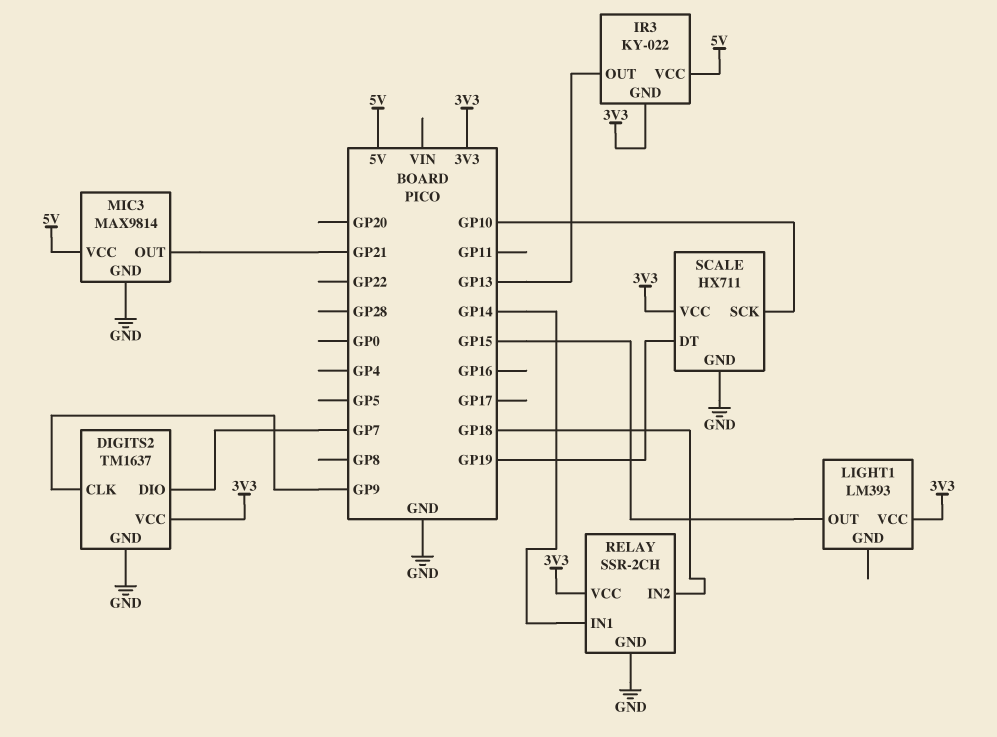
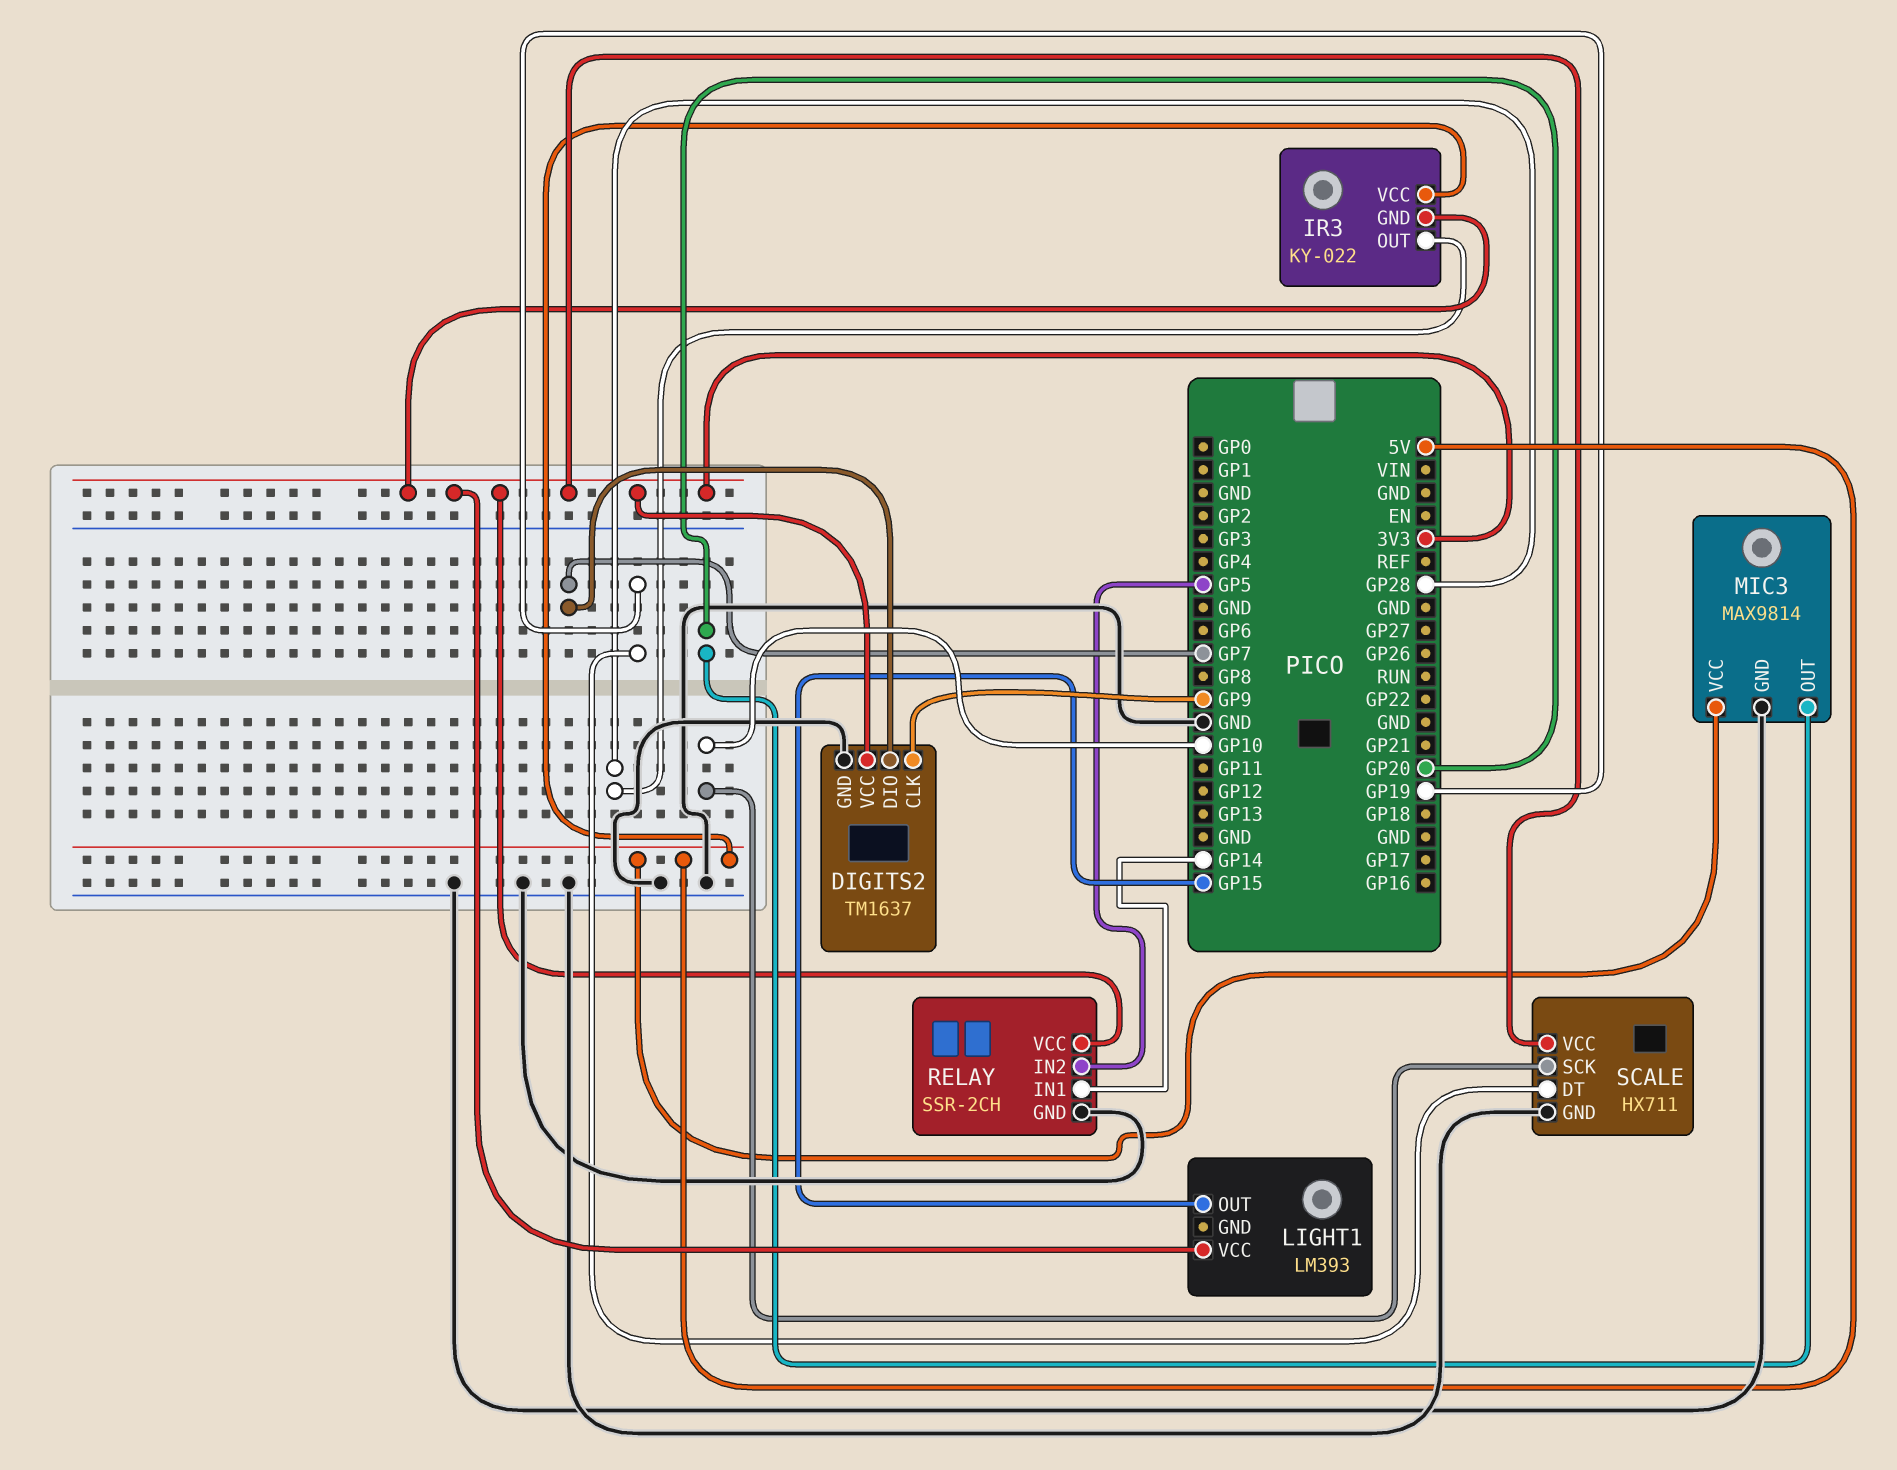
IR3 pin OUT: GP13 -> GP28
MIC3 pin OUT: GP21 -> GP20
RELAY pin IN2: GP18 -> GP5

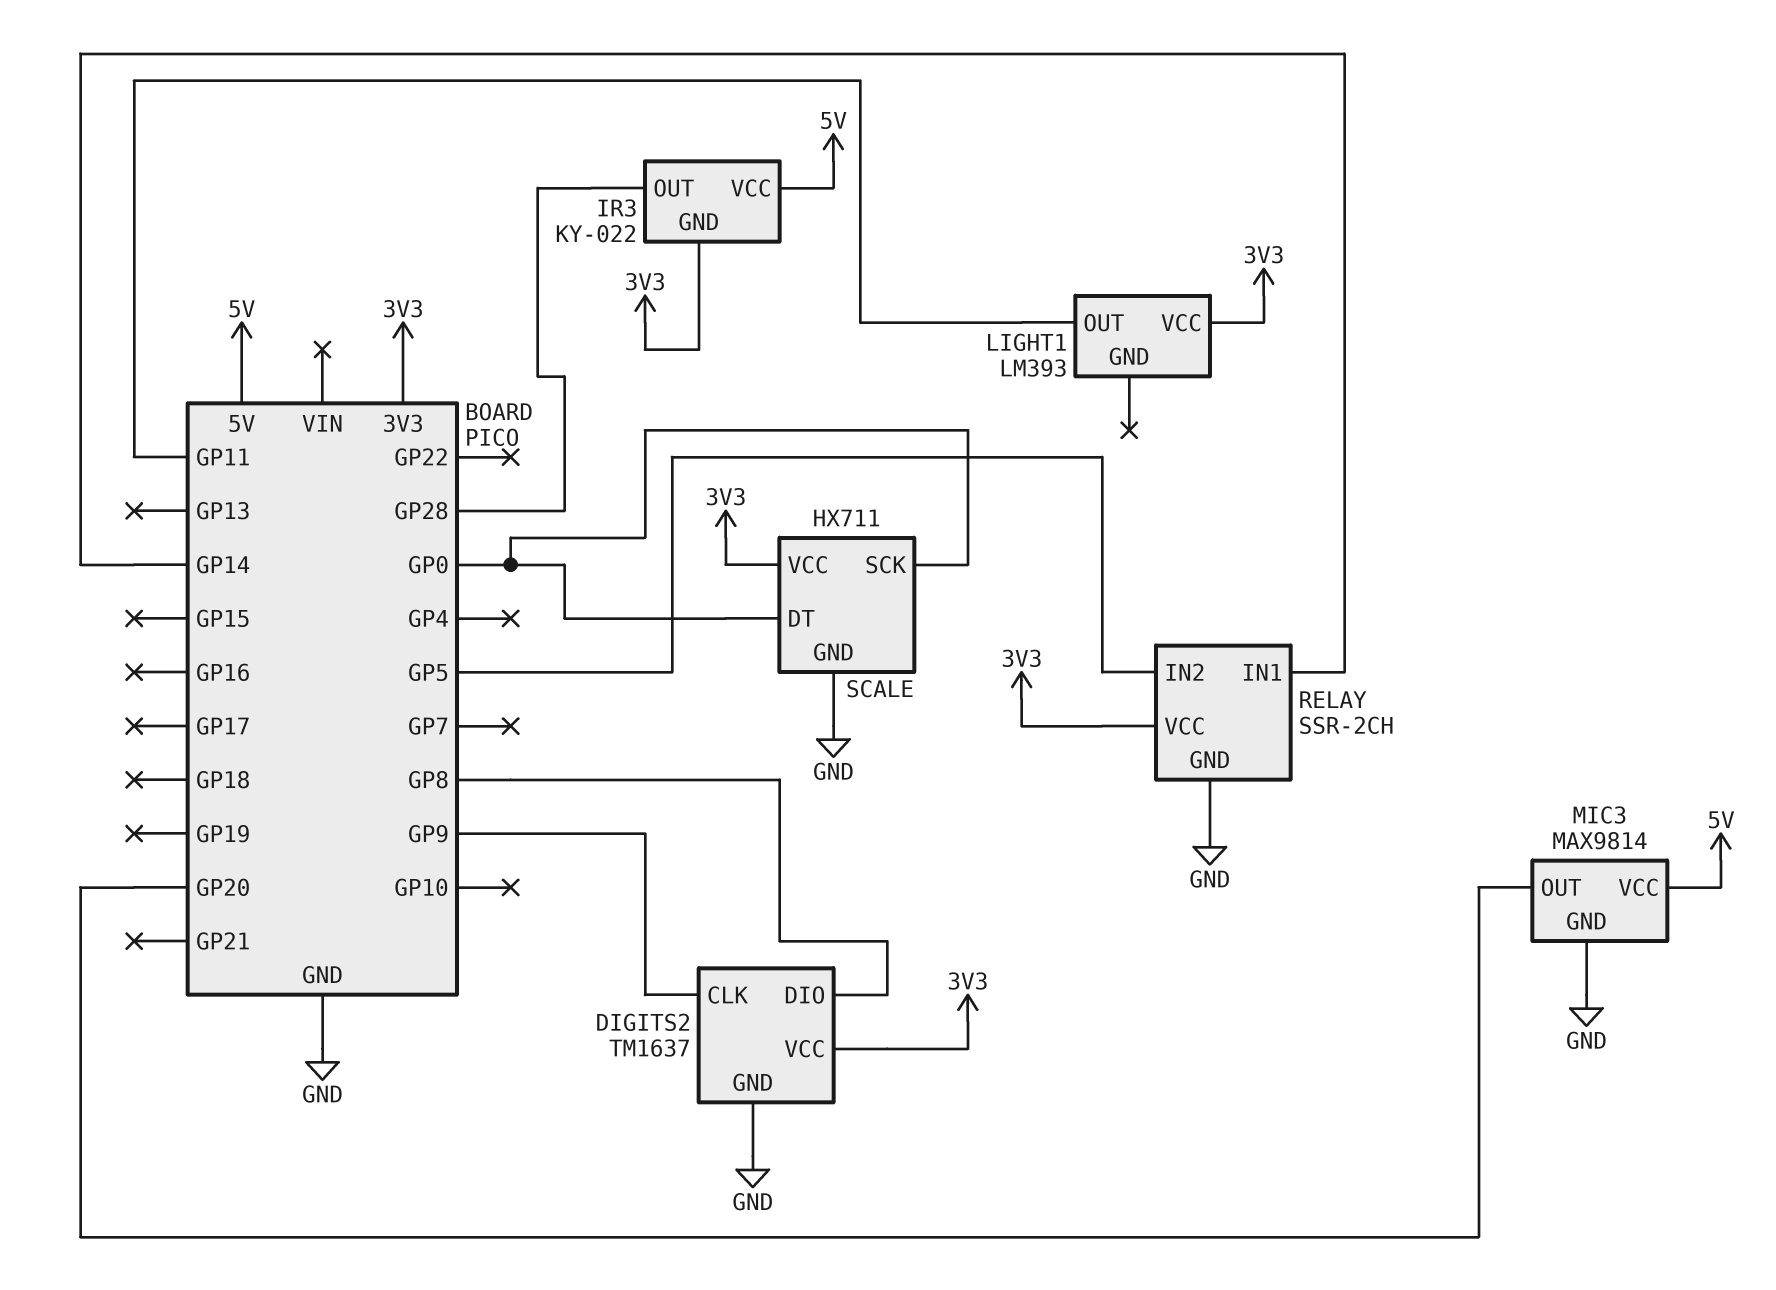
DIGITS2 pin DIO: GP7 -> GP8
LIGHT1 pin OUT: GP15 -> GP11
SCALE pin DT: GP19 -> GP0
SCALE pin SCK: GP10 -> GP0

